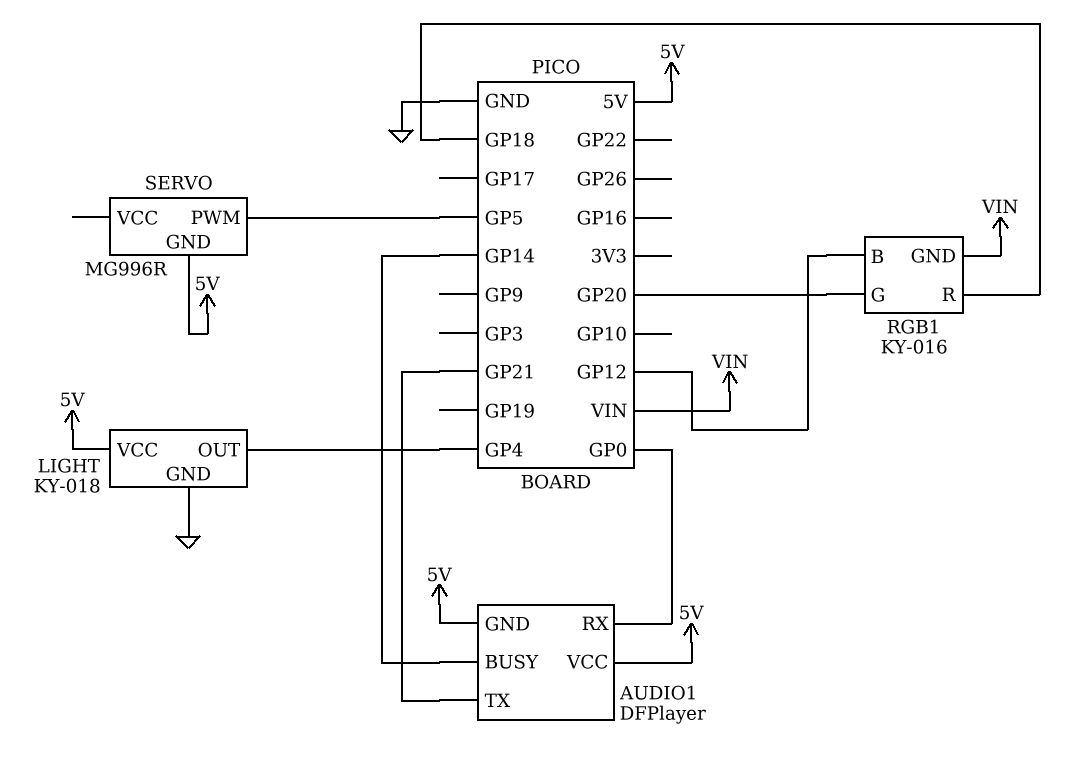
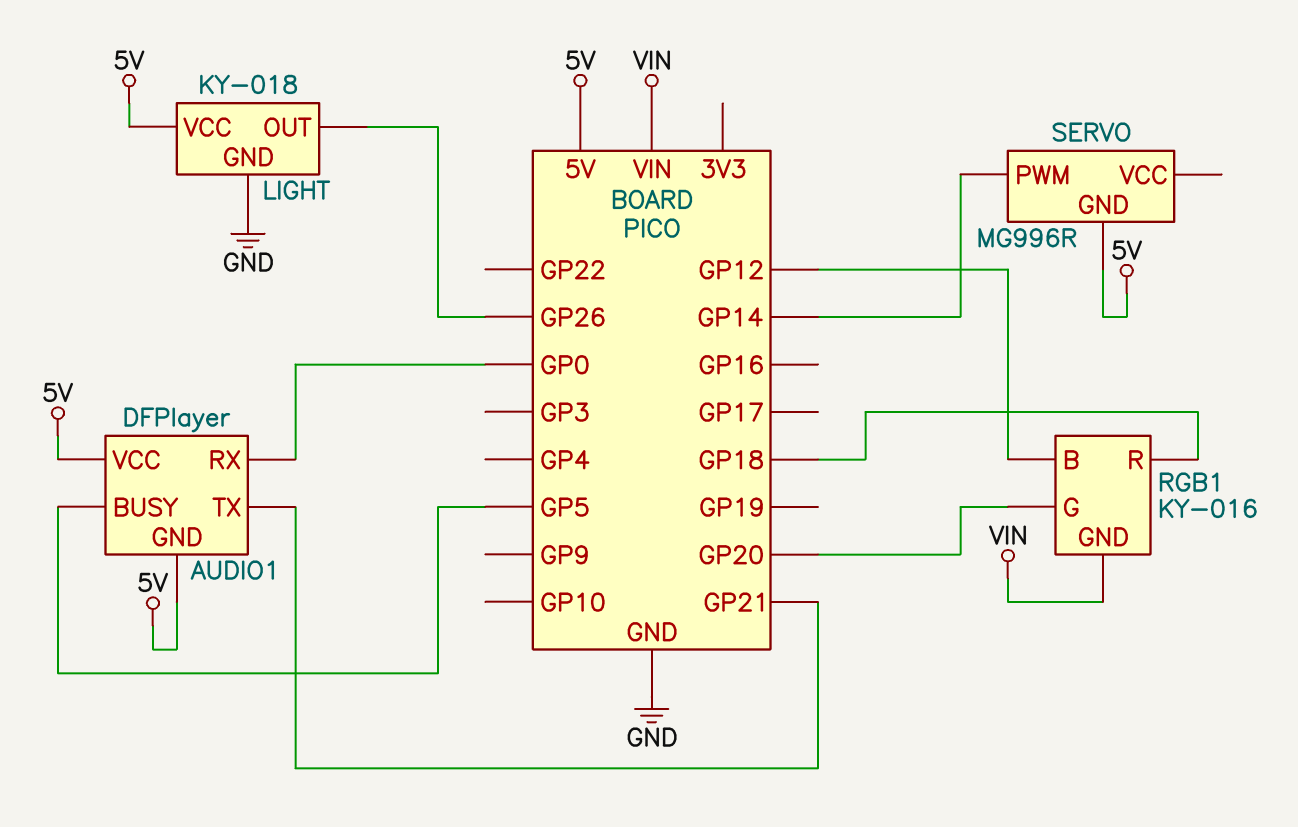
AUDIO1 pin BUSY: GP14 -> GP5
LIGHT pin OUT: GP4 -> GP26
SERVO pin PWM: GP5 -> GP14

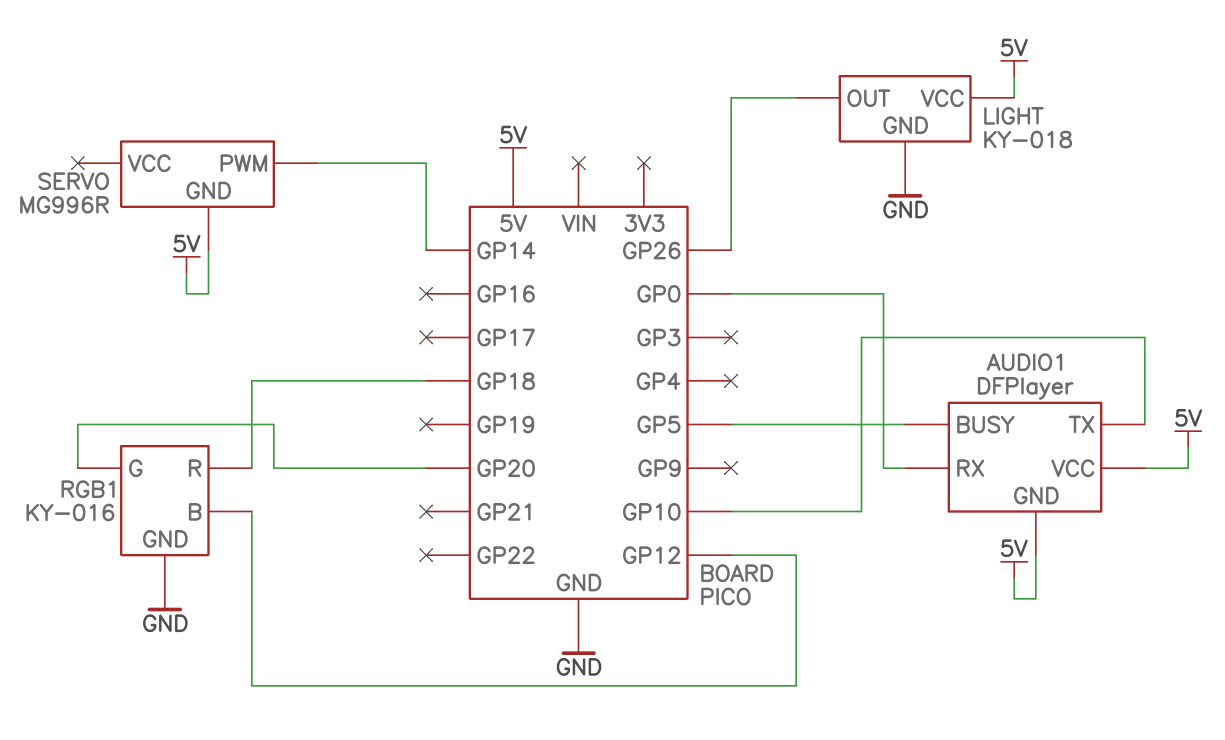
AUDIO1 pin TX: GP21 -> GP10
RGB1 pin GND: VIN -> GND

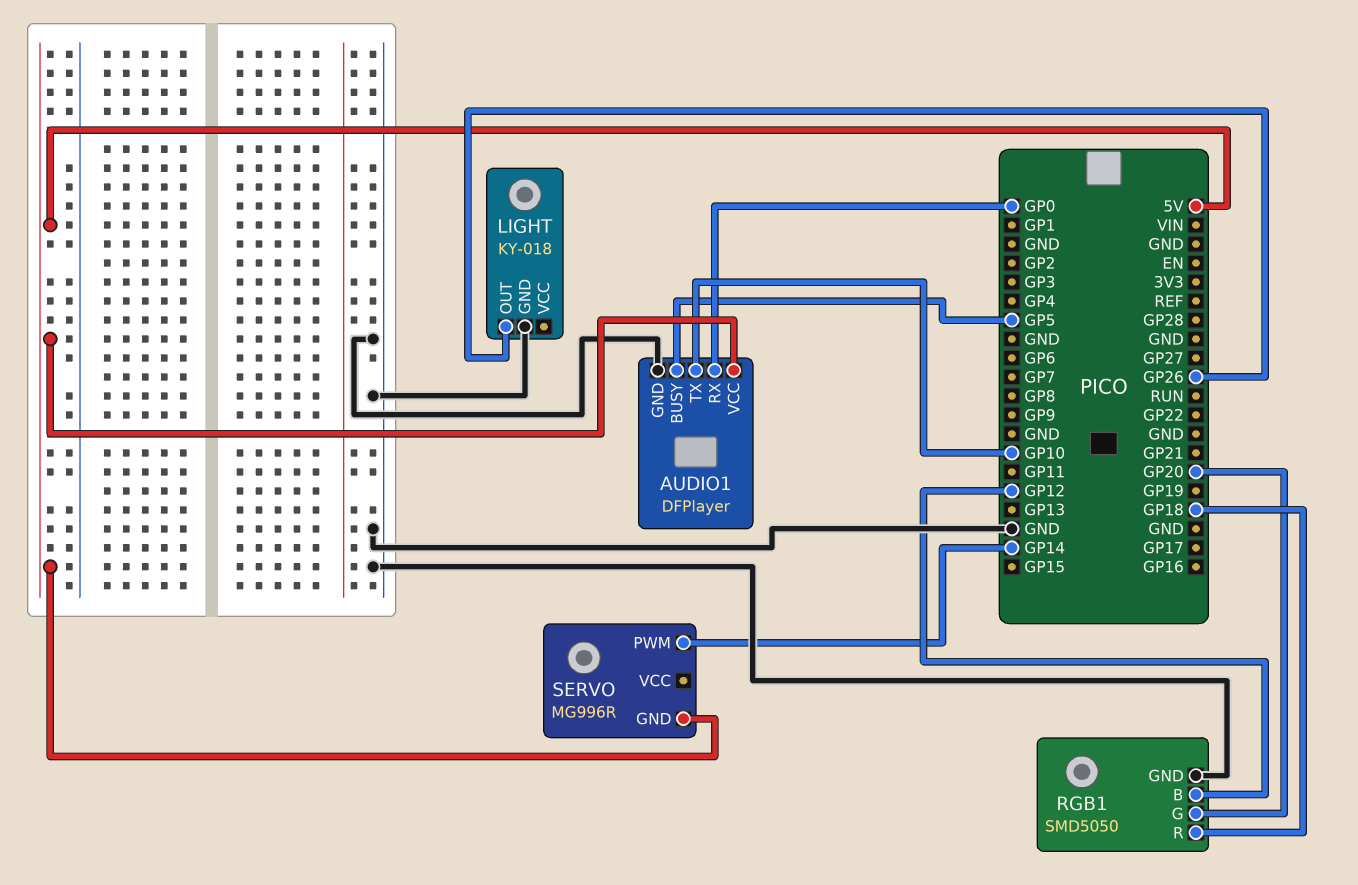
AUDIO1 pin GND: 5V -> GND
LIGHT pin VCC: 5V -> none
RGB1: KY-016 -> SMD5050

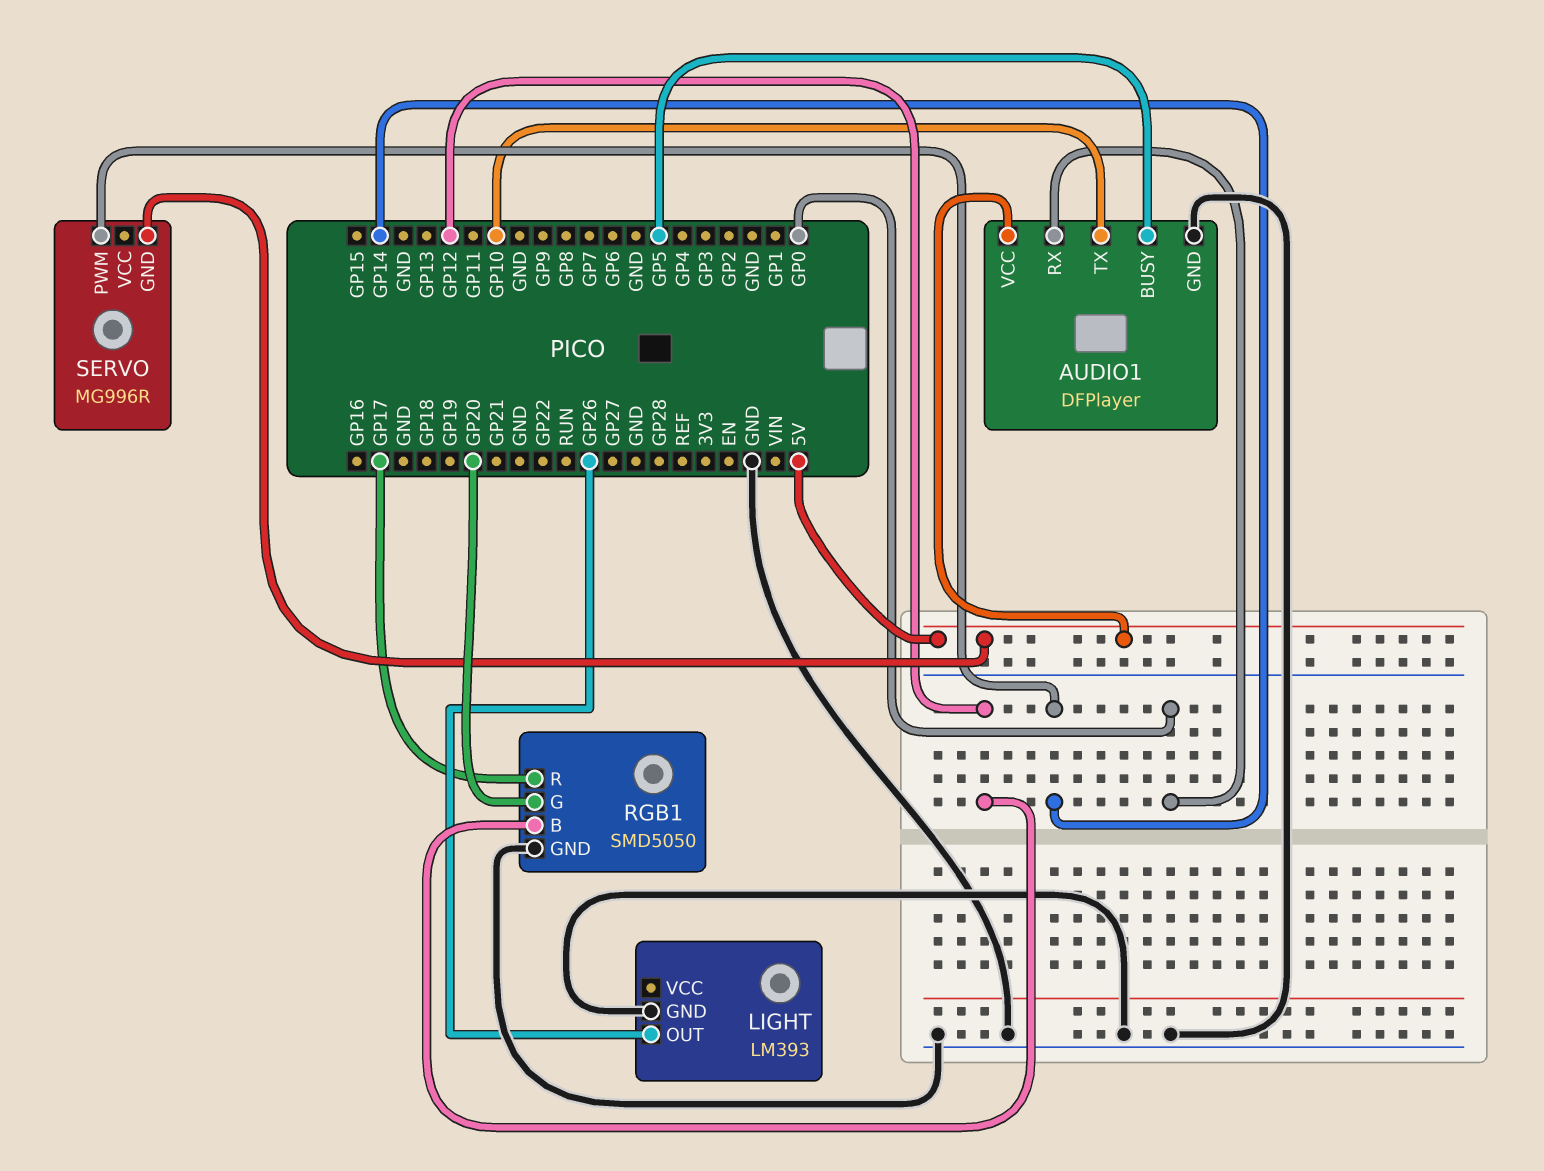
LIGHT: KY-018 -> LM393
RGB1 pin R: GP18 -> GP17

